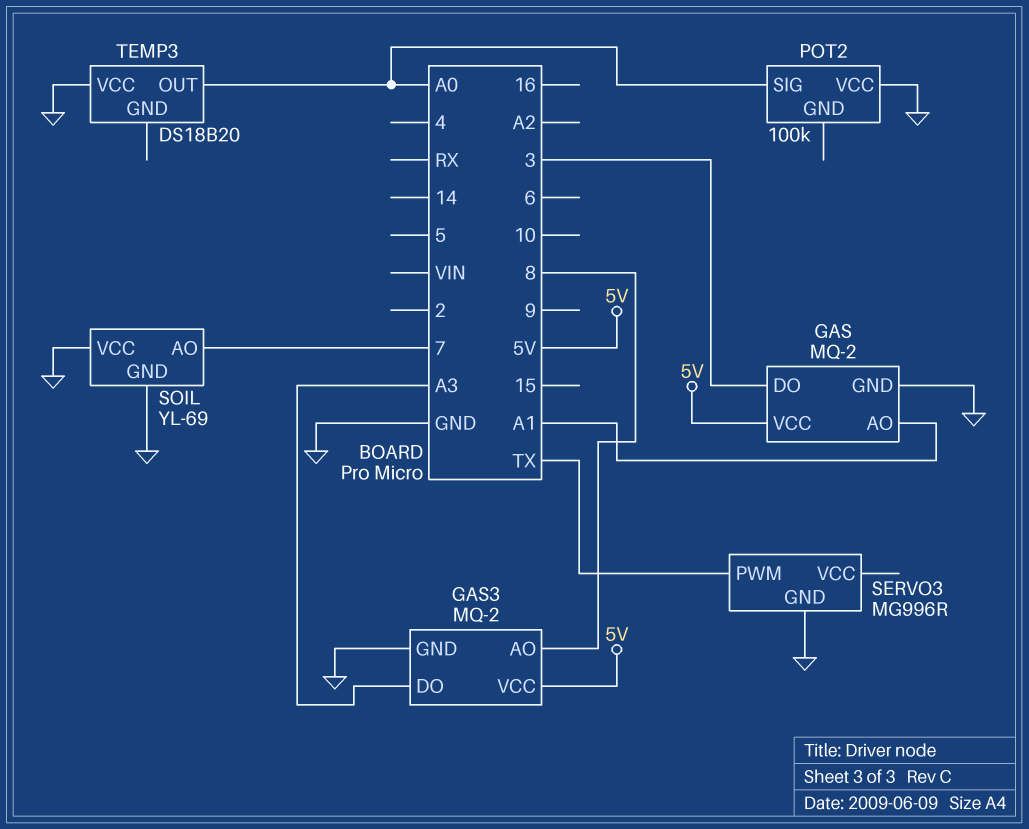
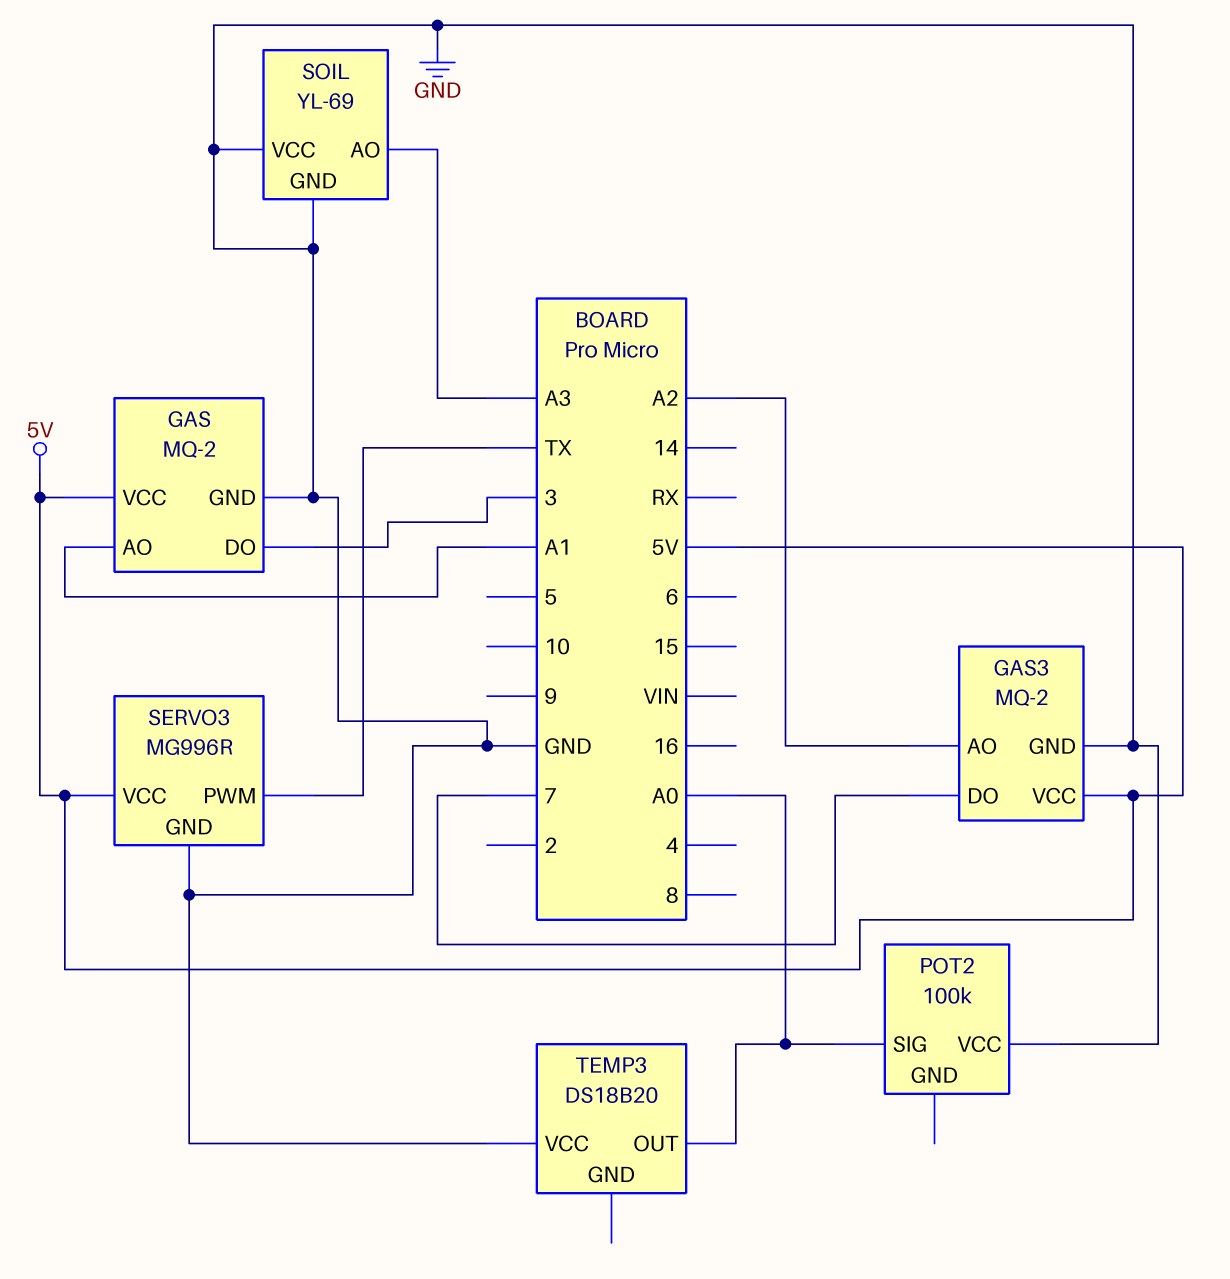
GAS3 pin AO: 8 -> A2
GAS3 pin DO: A3 -> 7
SERVO3 pin VCC: none -> 5V
SOIL pin AO: 7 -> A3

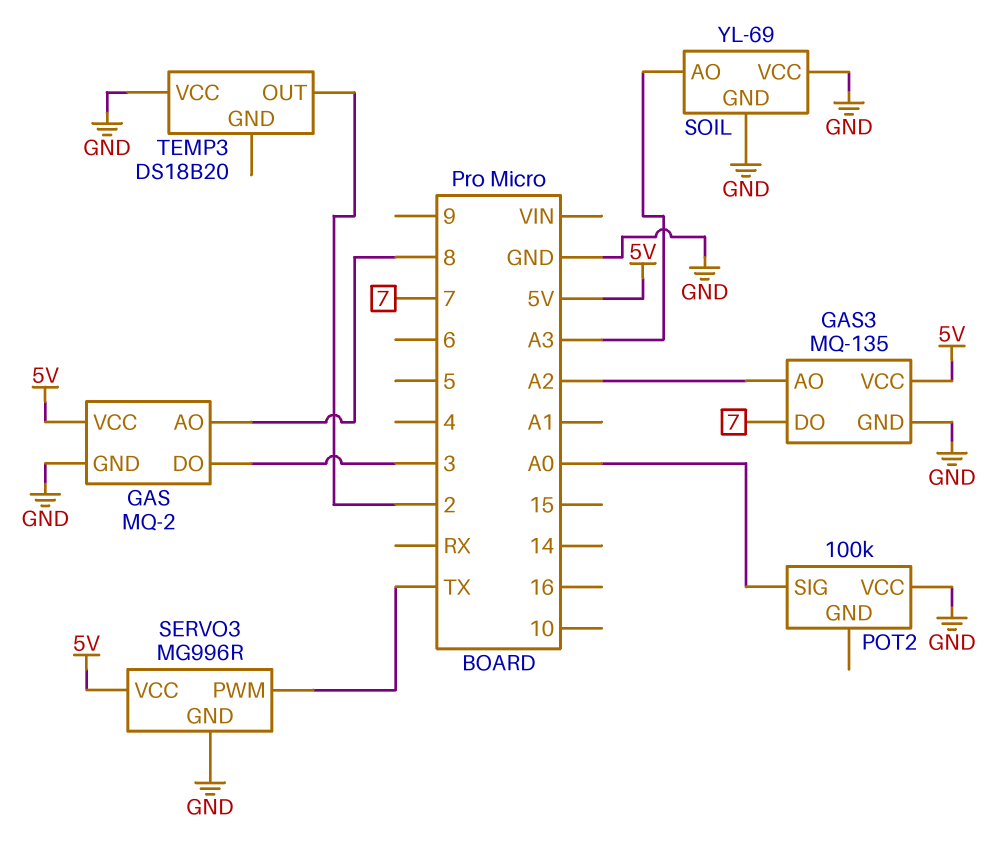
GAS pin AO: A1 -> 8
GAS3: MQ-2 -> MQ-135
TEMP3 pin OUT: A0 -> 2

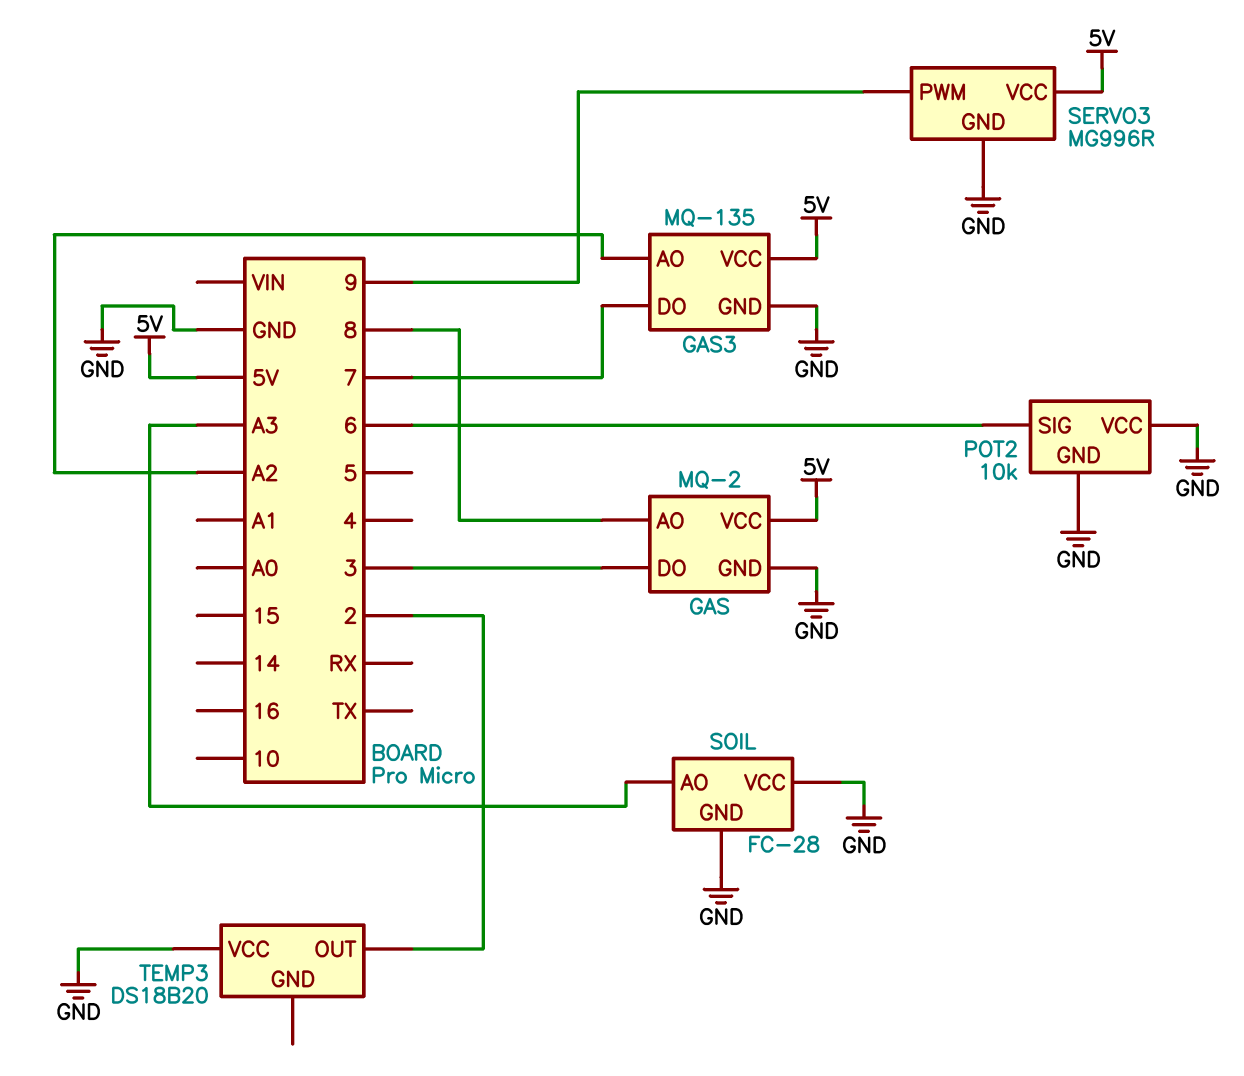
POT2: 100k -> 10k
POT2 pin GND: none -> GND
POT2 pin SIG: A0 -> 6
SERVO3 pin PWM: TX -> 9
SOIL: YL-69 -> FC-28

